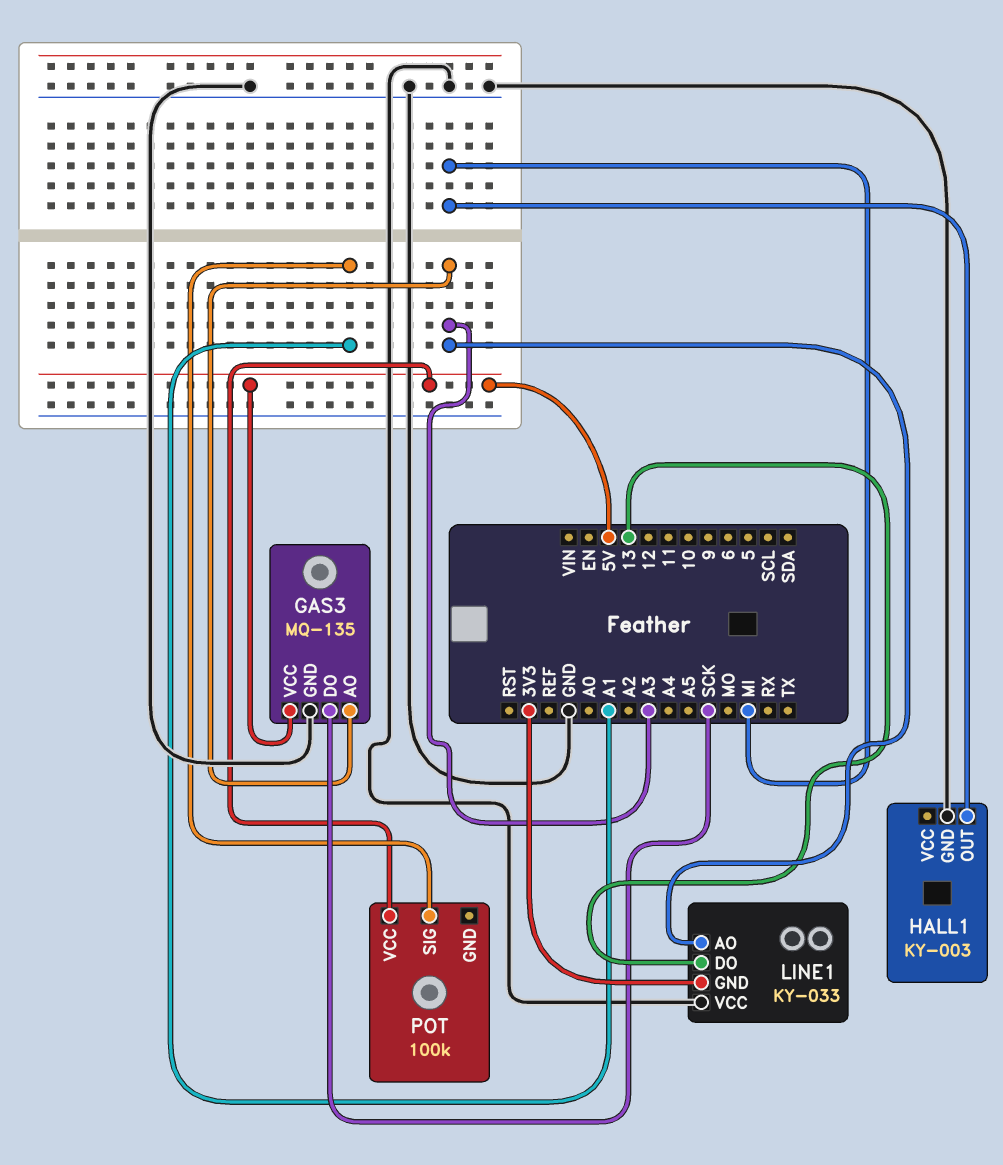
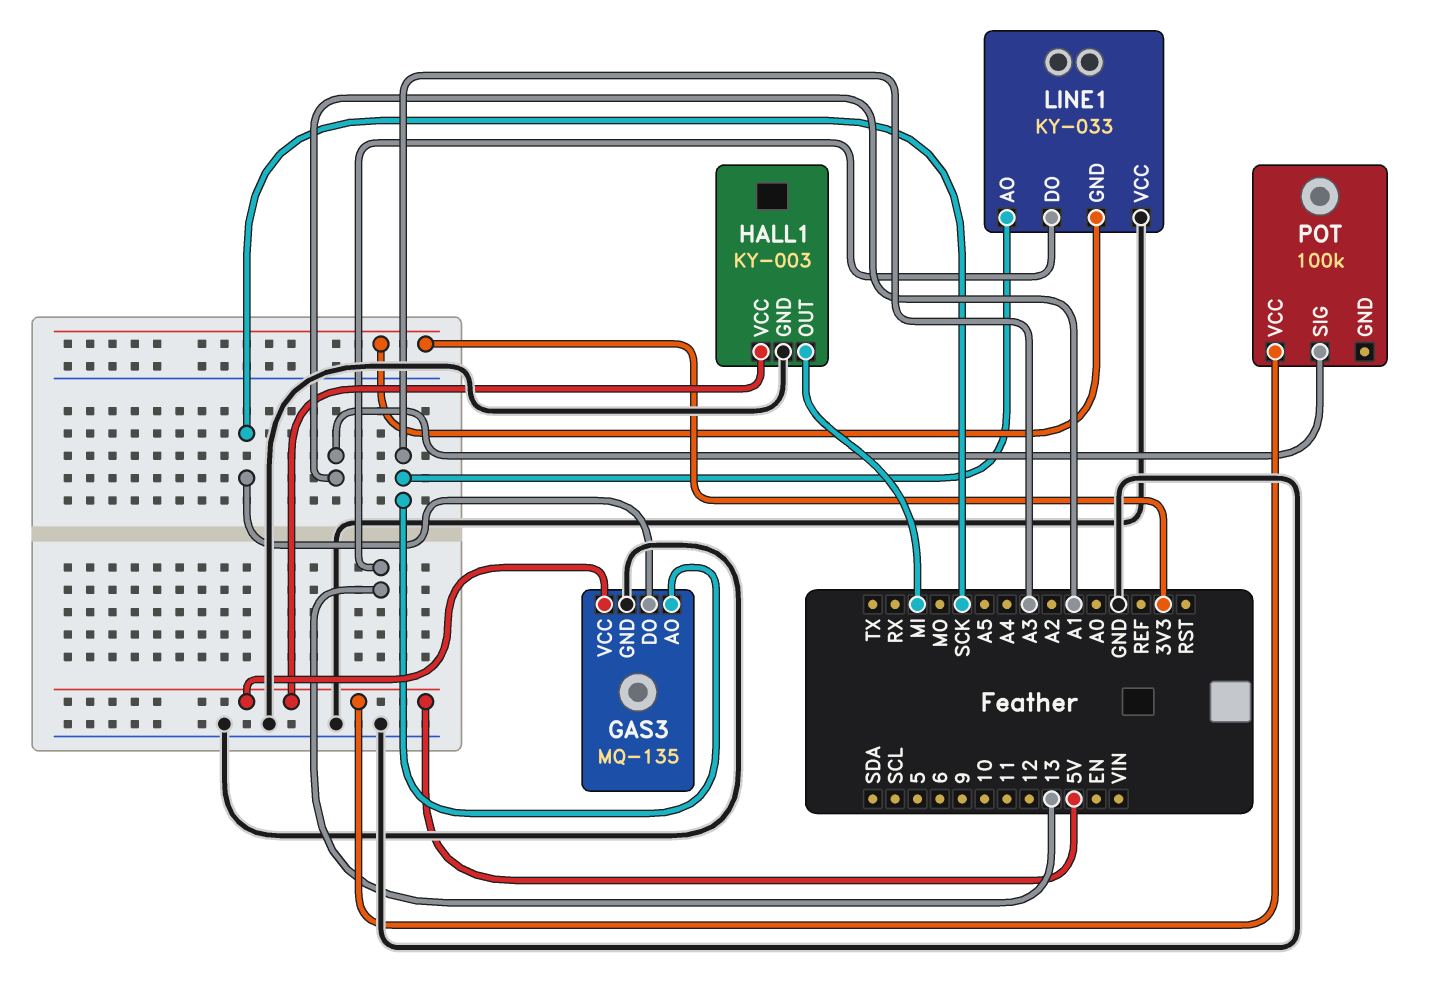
HALL1 pin VCC: none -> 5V

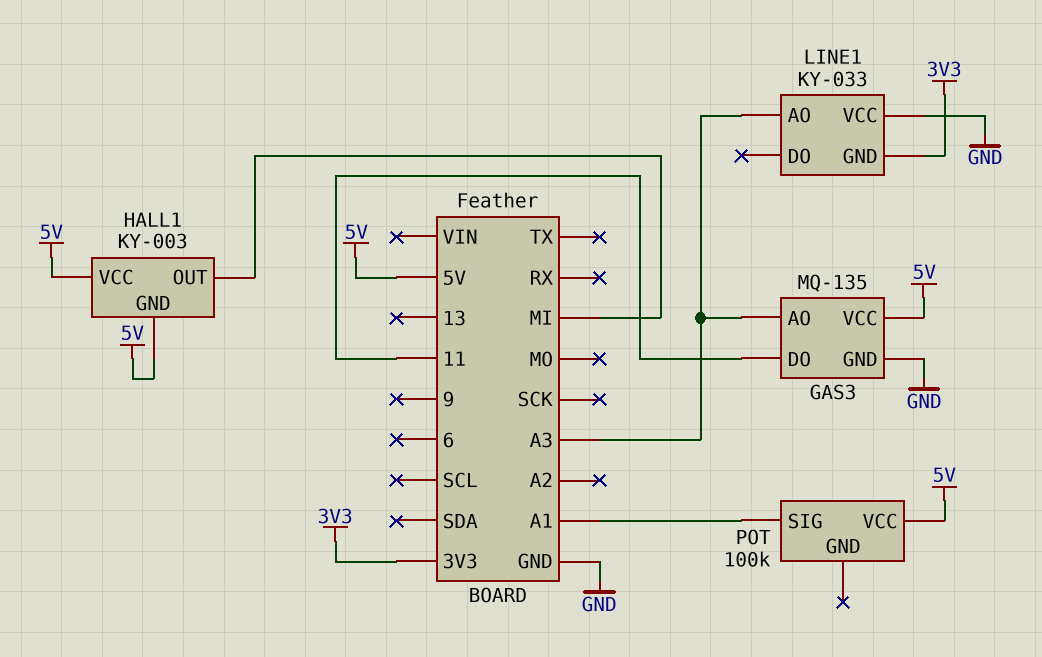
GAS3 pin DO: SCK -> 11
HALL1 pin GND: GND -> 5V
LINE1 pin DO: 13 -> none

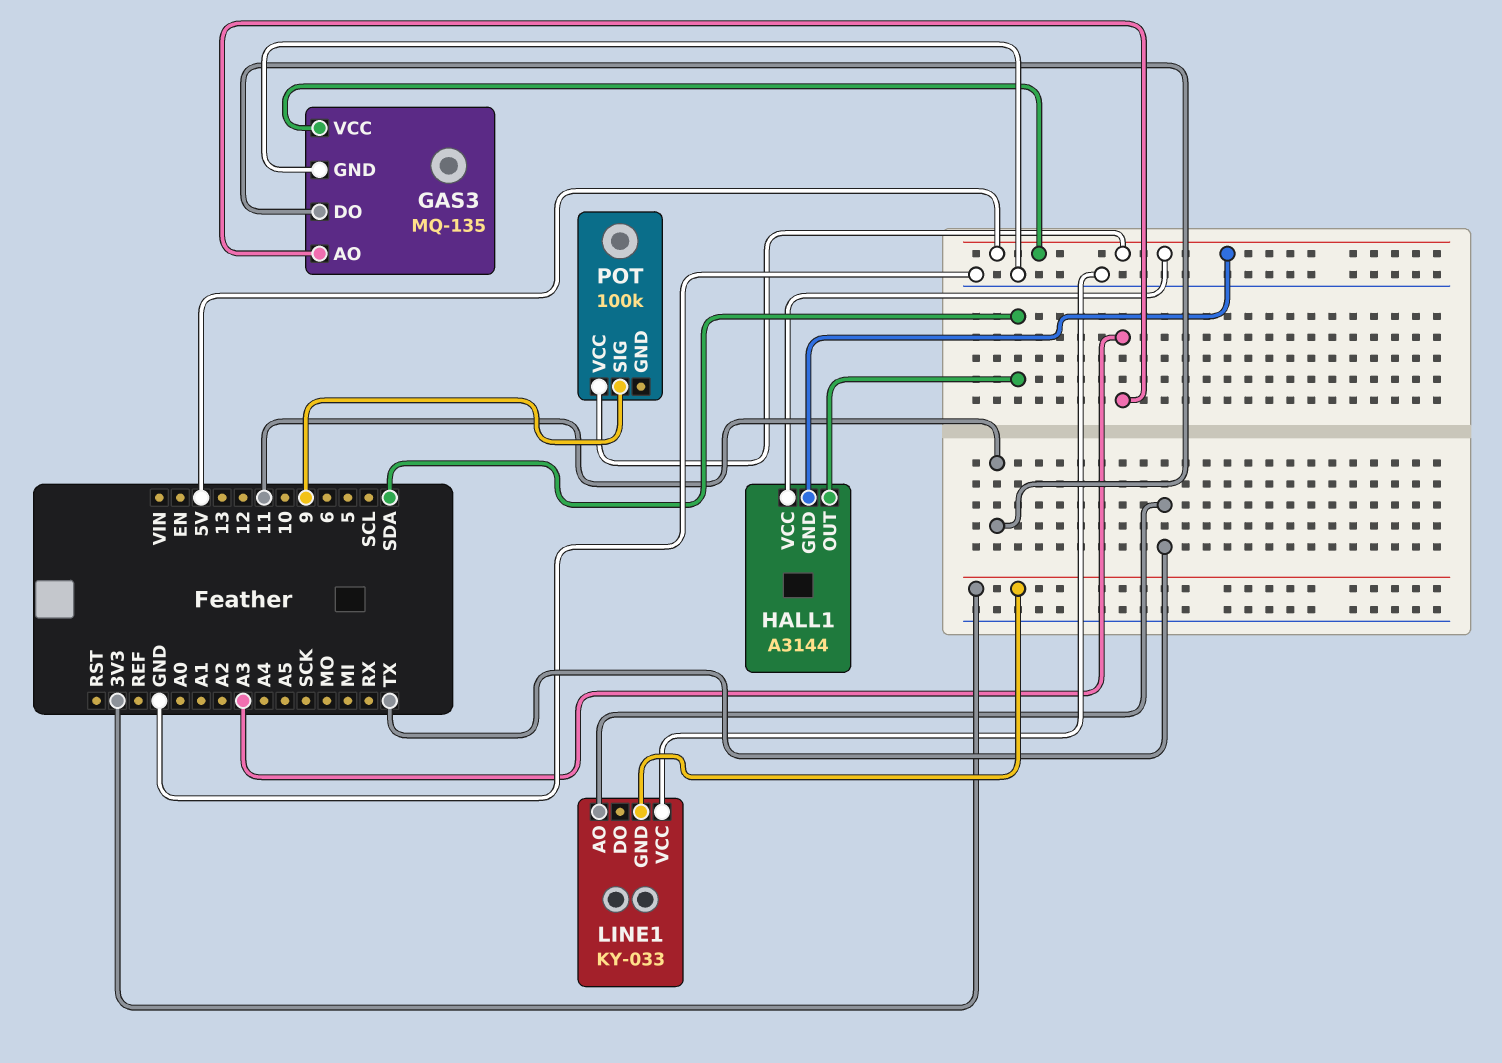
HALL1: KY-003 -> A3144
HALL1 pin OUT: MI -> SDA
LINE1 pin AO: A3 -> TX
POT pin SIG: A1 -> 9

